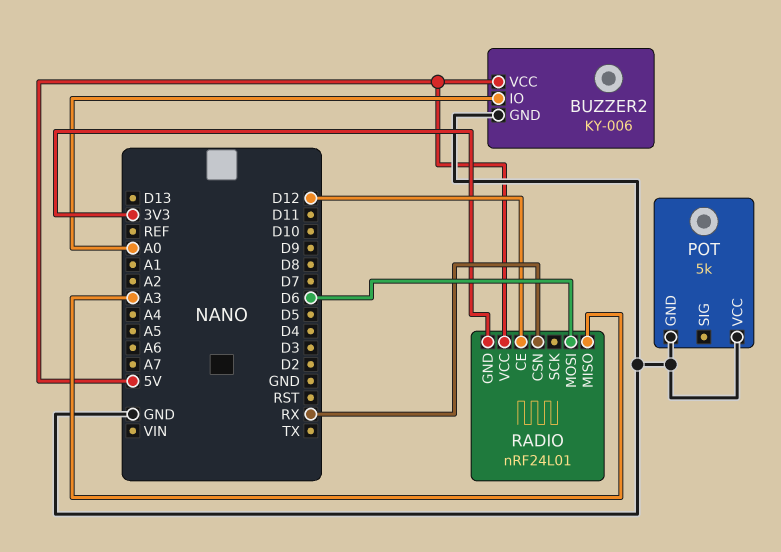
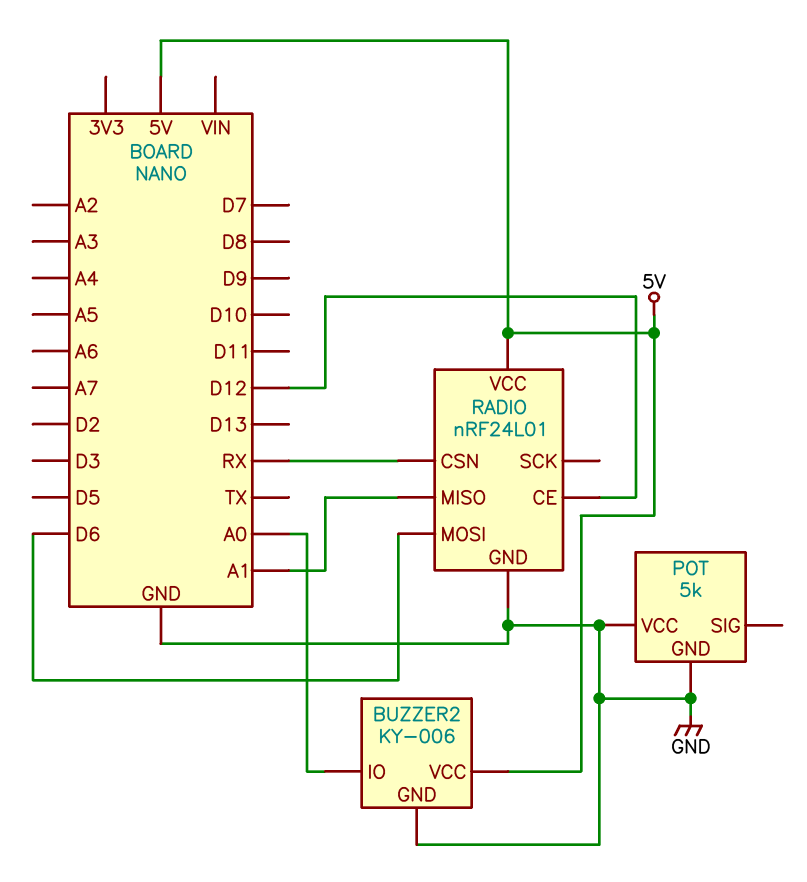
RADIO pin GND: 3V3 -> GND
RADIO pin MISO: A3 -> A1

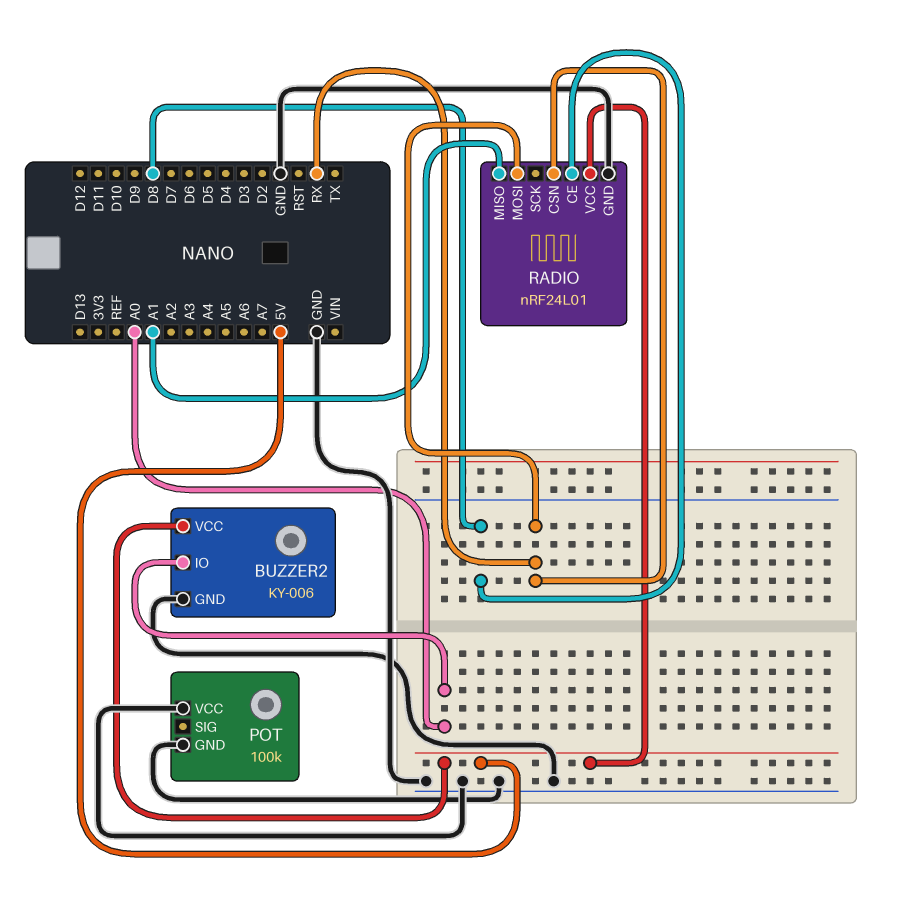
POT: 5k -> 100k
RADIO pin CE: D12 -> D8
RADIO pin MOSI: D6 -> RX

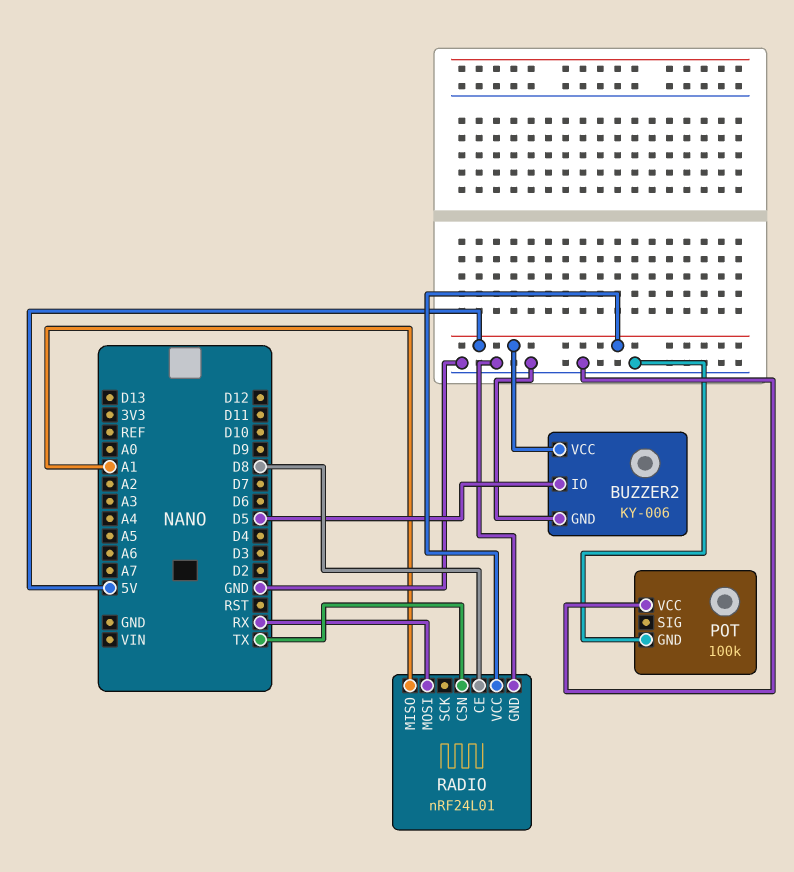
BUZZER2 pin IO: A0 -> D5
RADIO pin CSN: RX -> TX

